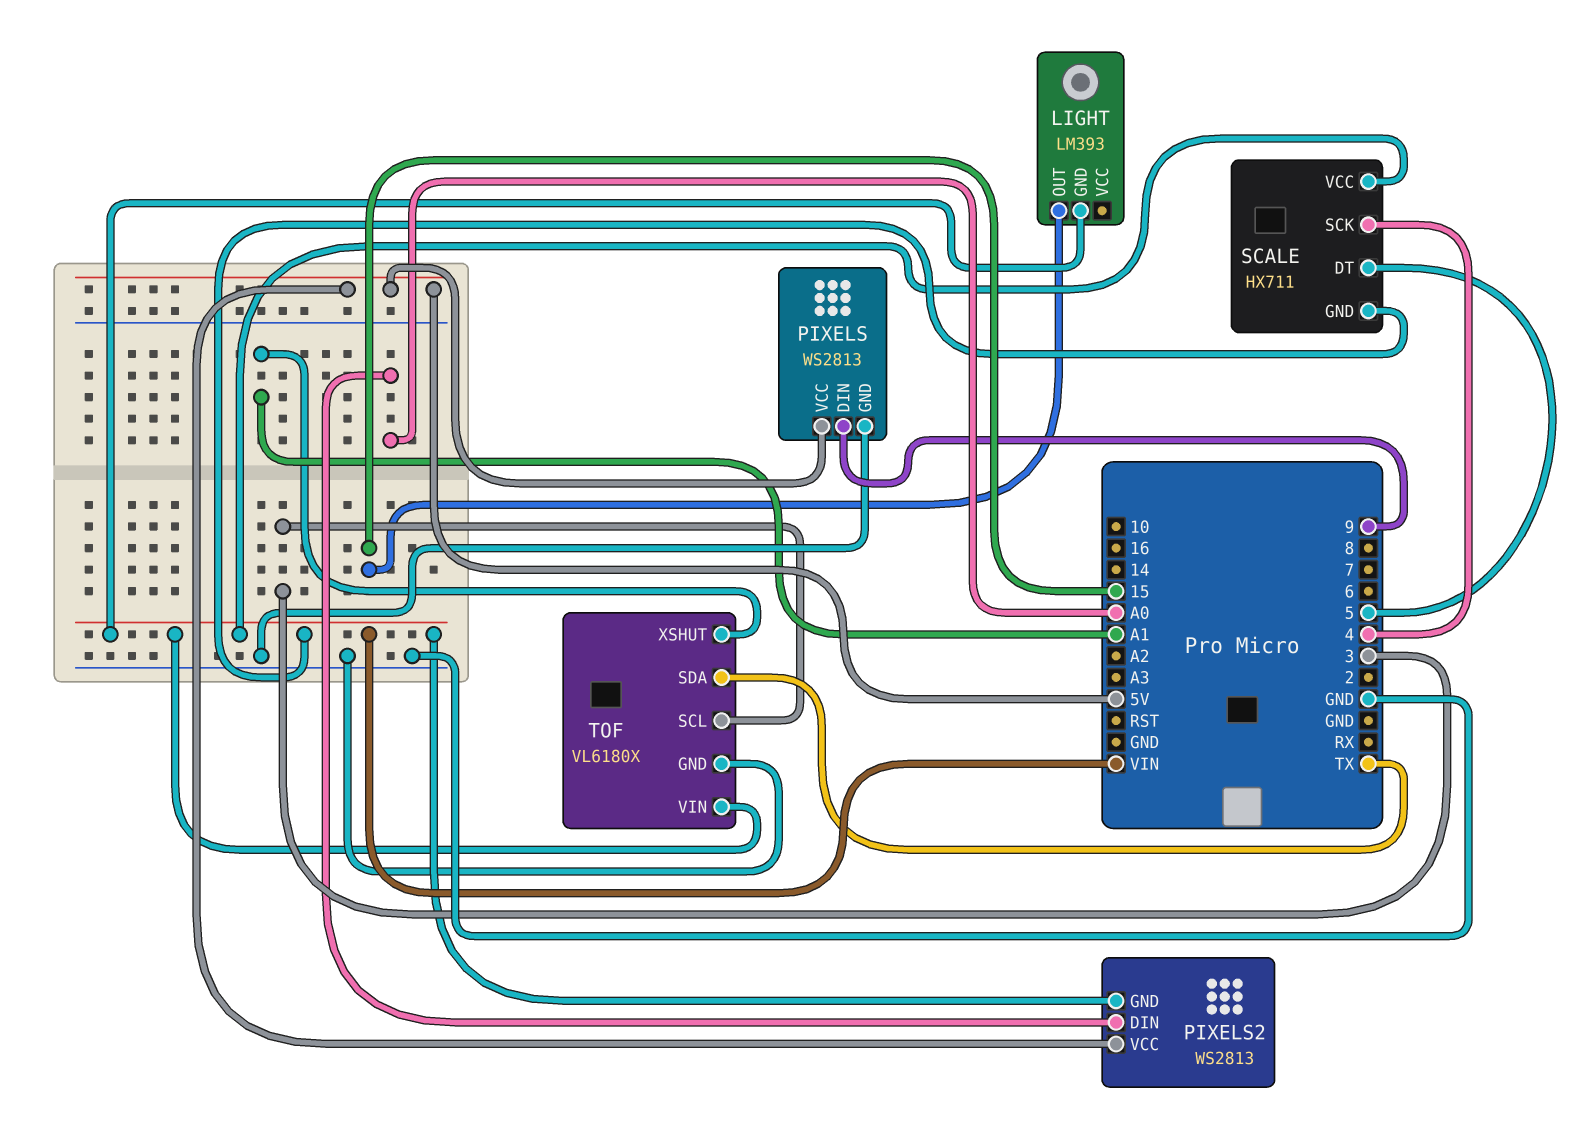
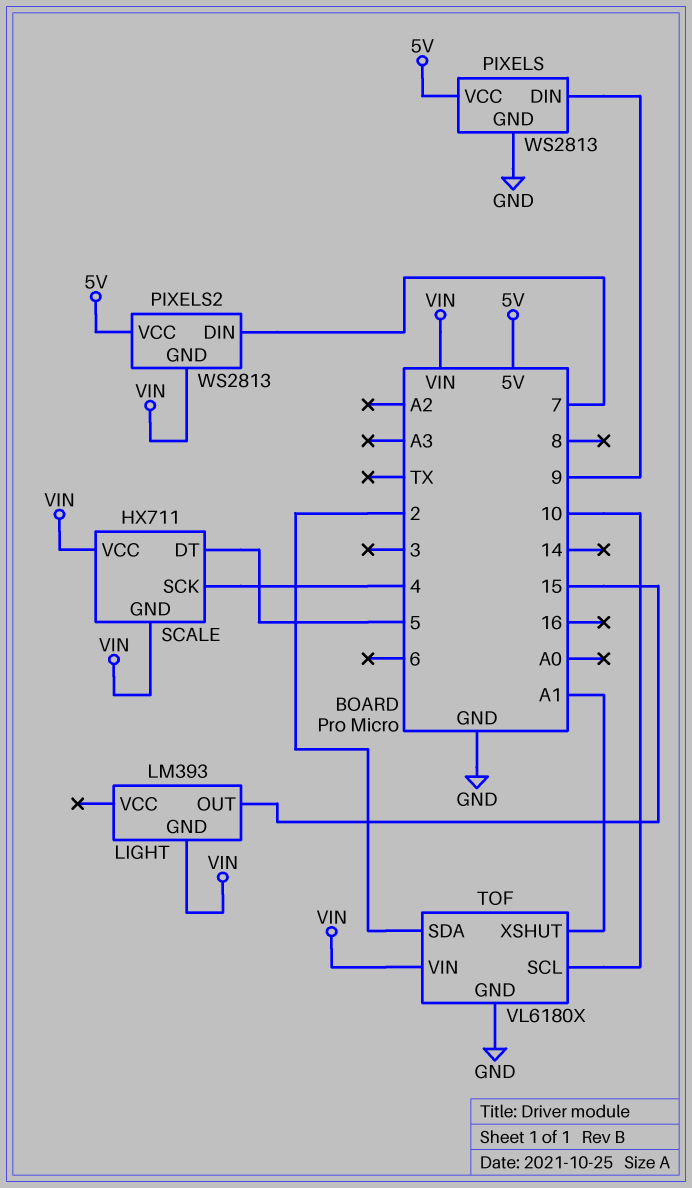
PIXELS2 pin DIN: A0 -> 7
TOF pin SCL: 3 -> 10
TOF pin SDA: TX -> 2

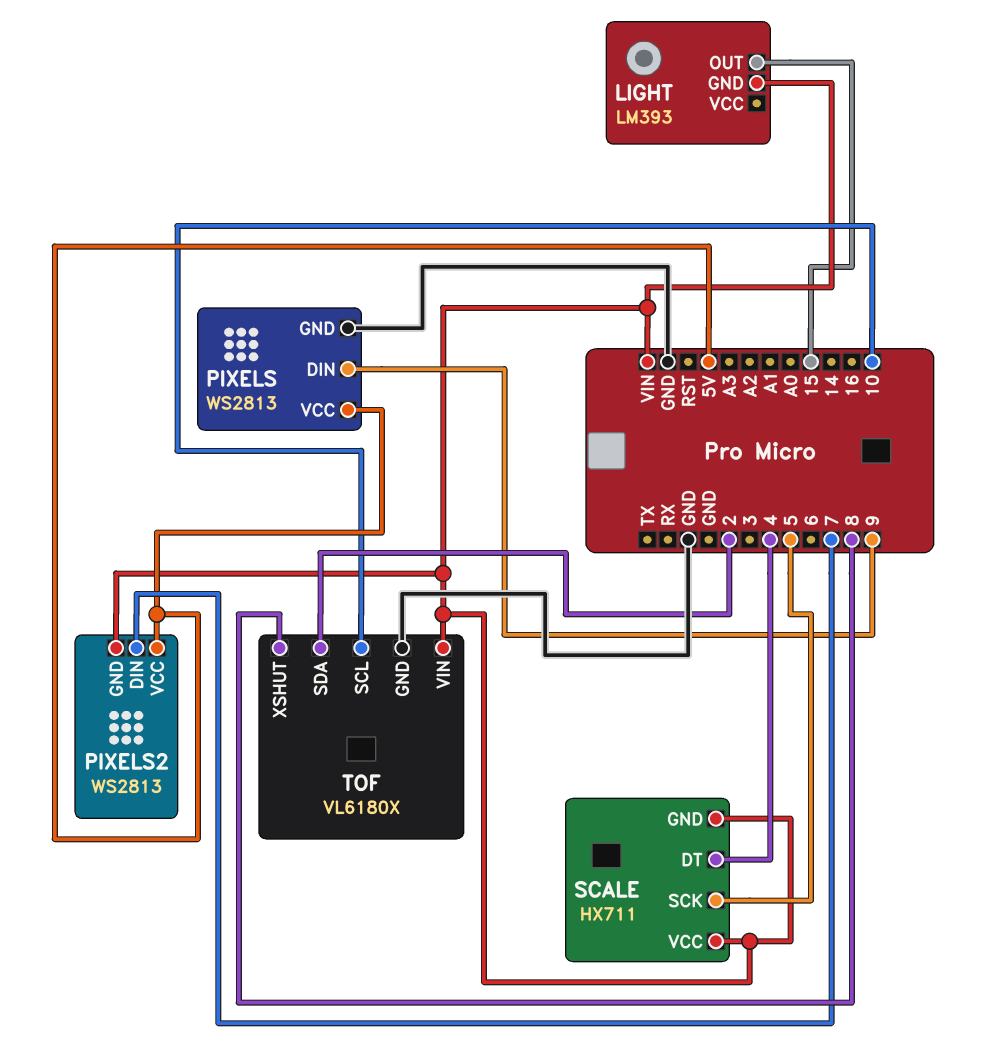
SCALE pin DT: 5 -> 4
SCALE pin SCK: 4 -> 5
TOF pin XSHUT: A1 -> 8

